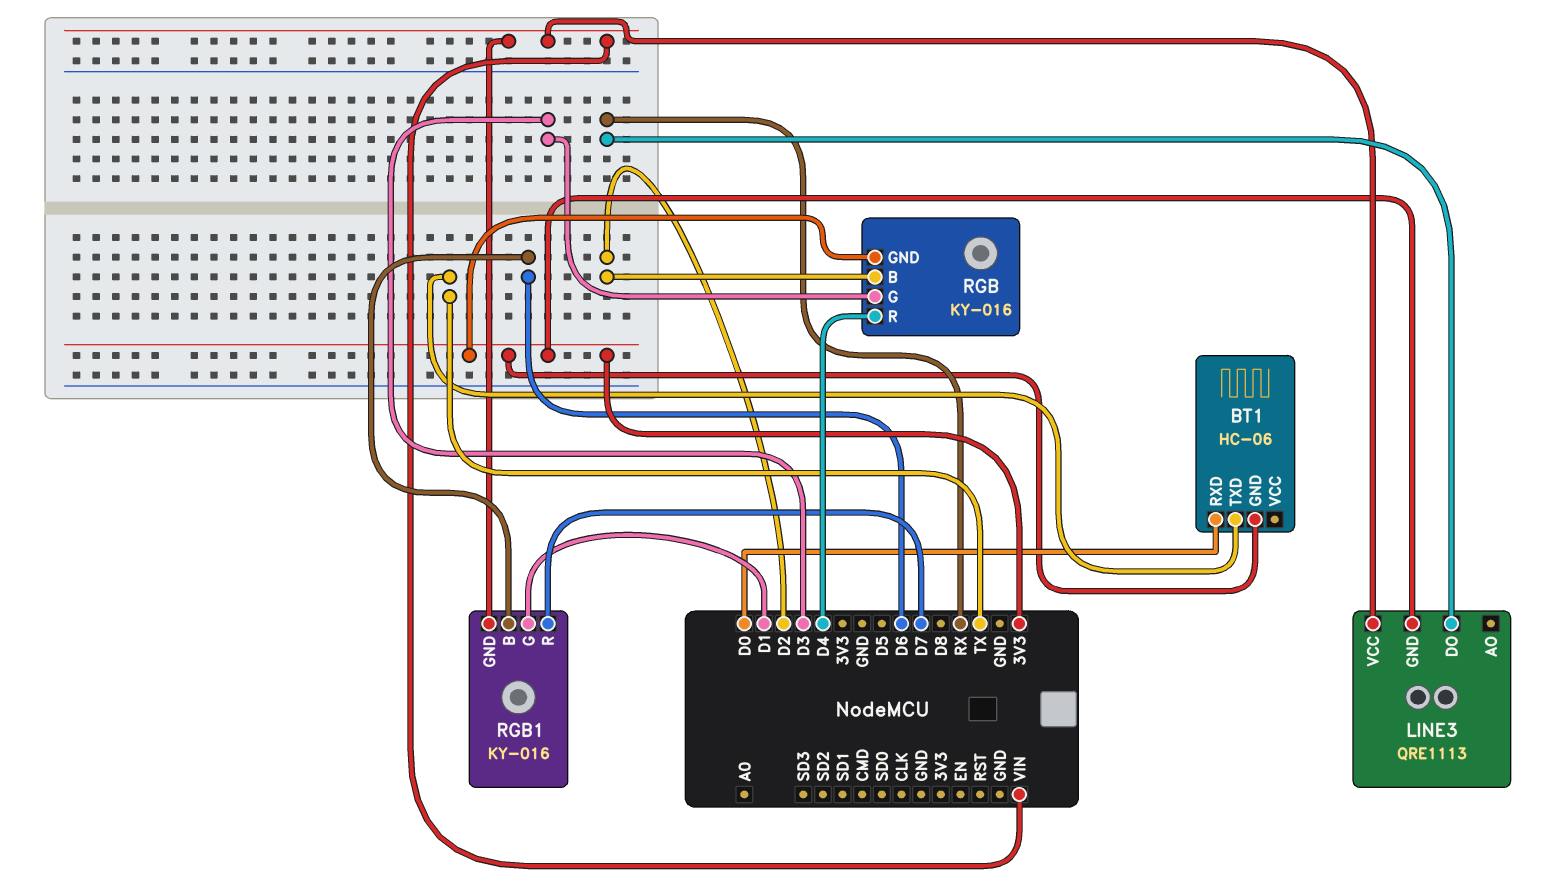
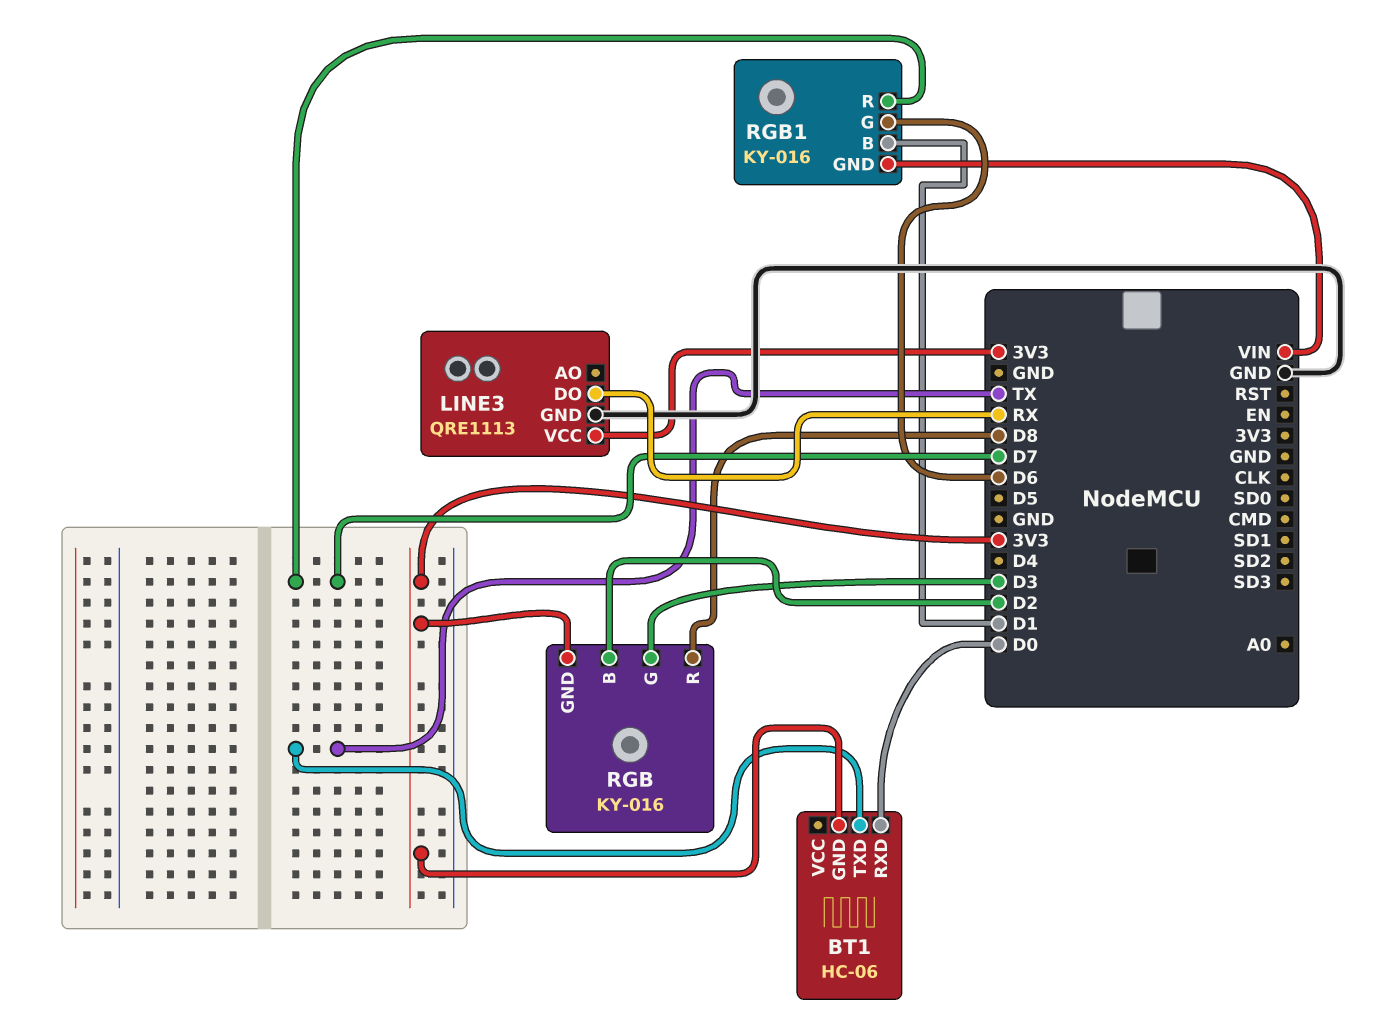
LINE3 pin GND: 3V3 -> GND
LINE3 pin VCC: VIN -> 3V3
RGB pin R: D4 -> D8
RGB1 pin B: D6 -> D1
RGB1 pin G: D1 -> D6

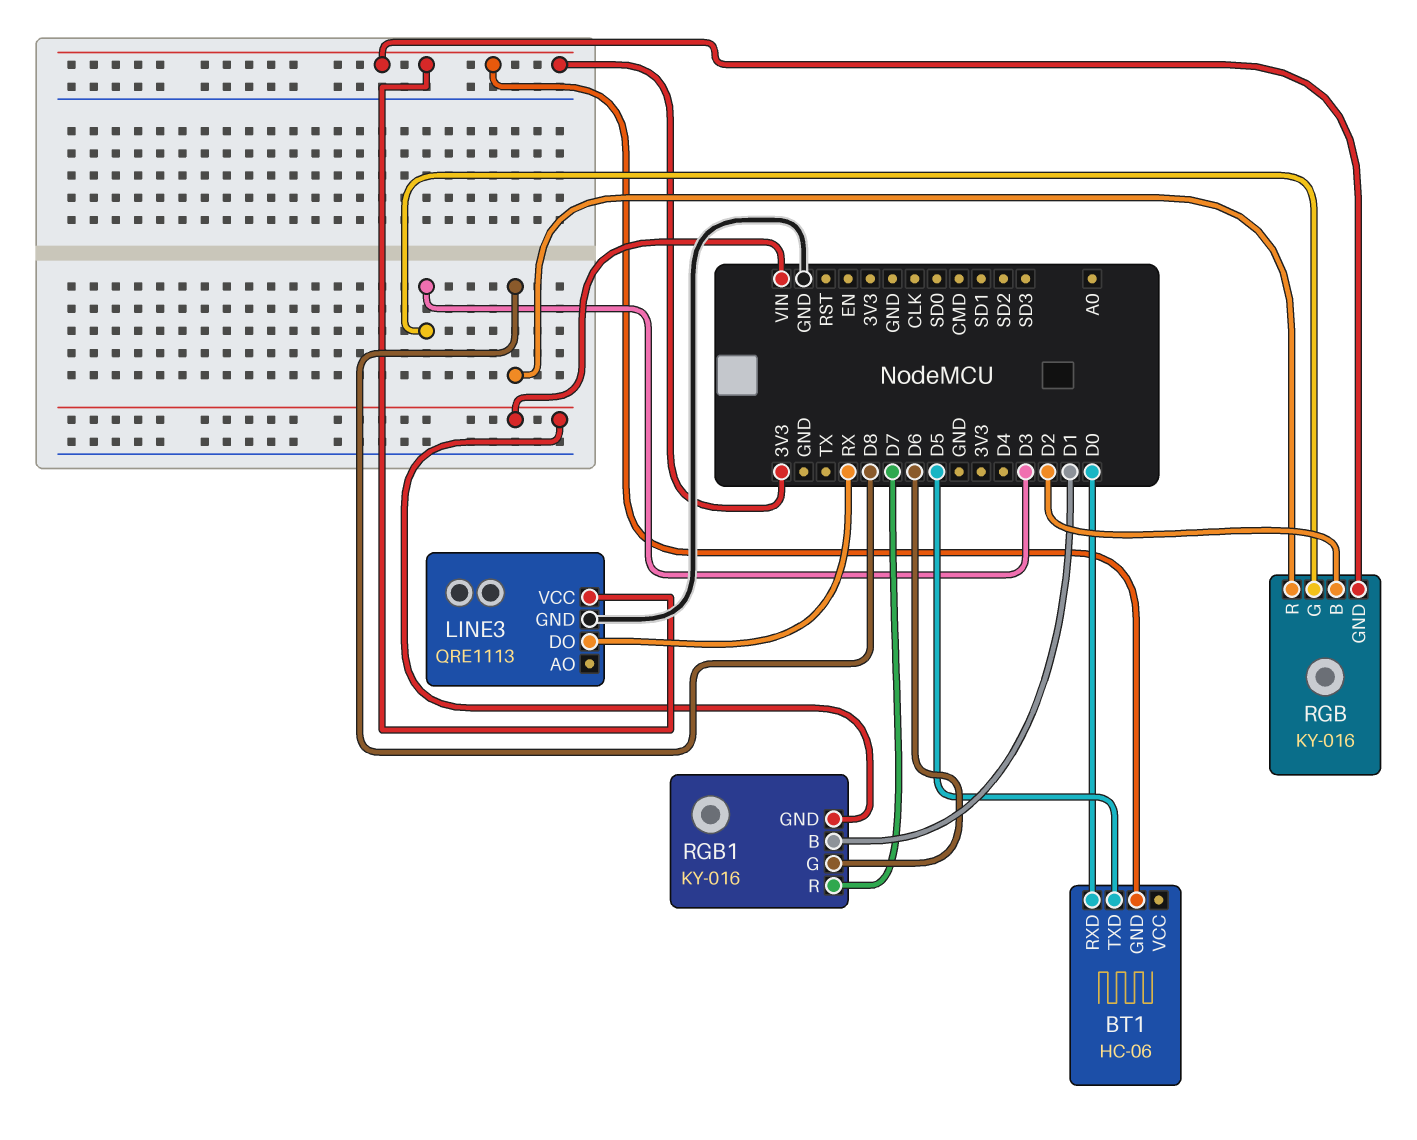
BT1 pin TXD: TX -> D5

